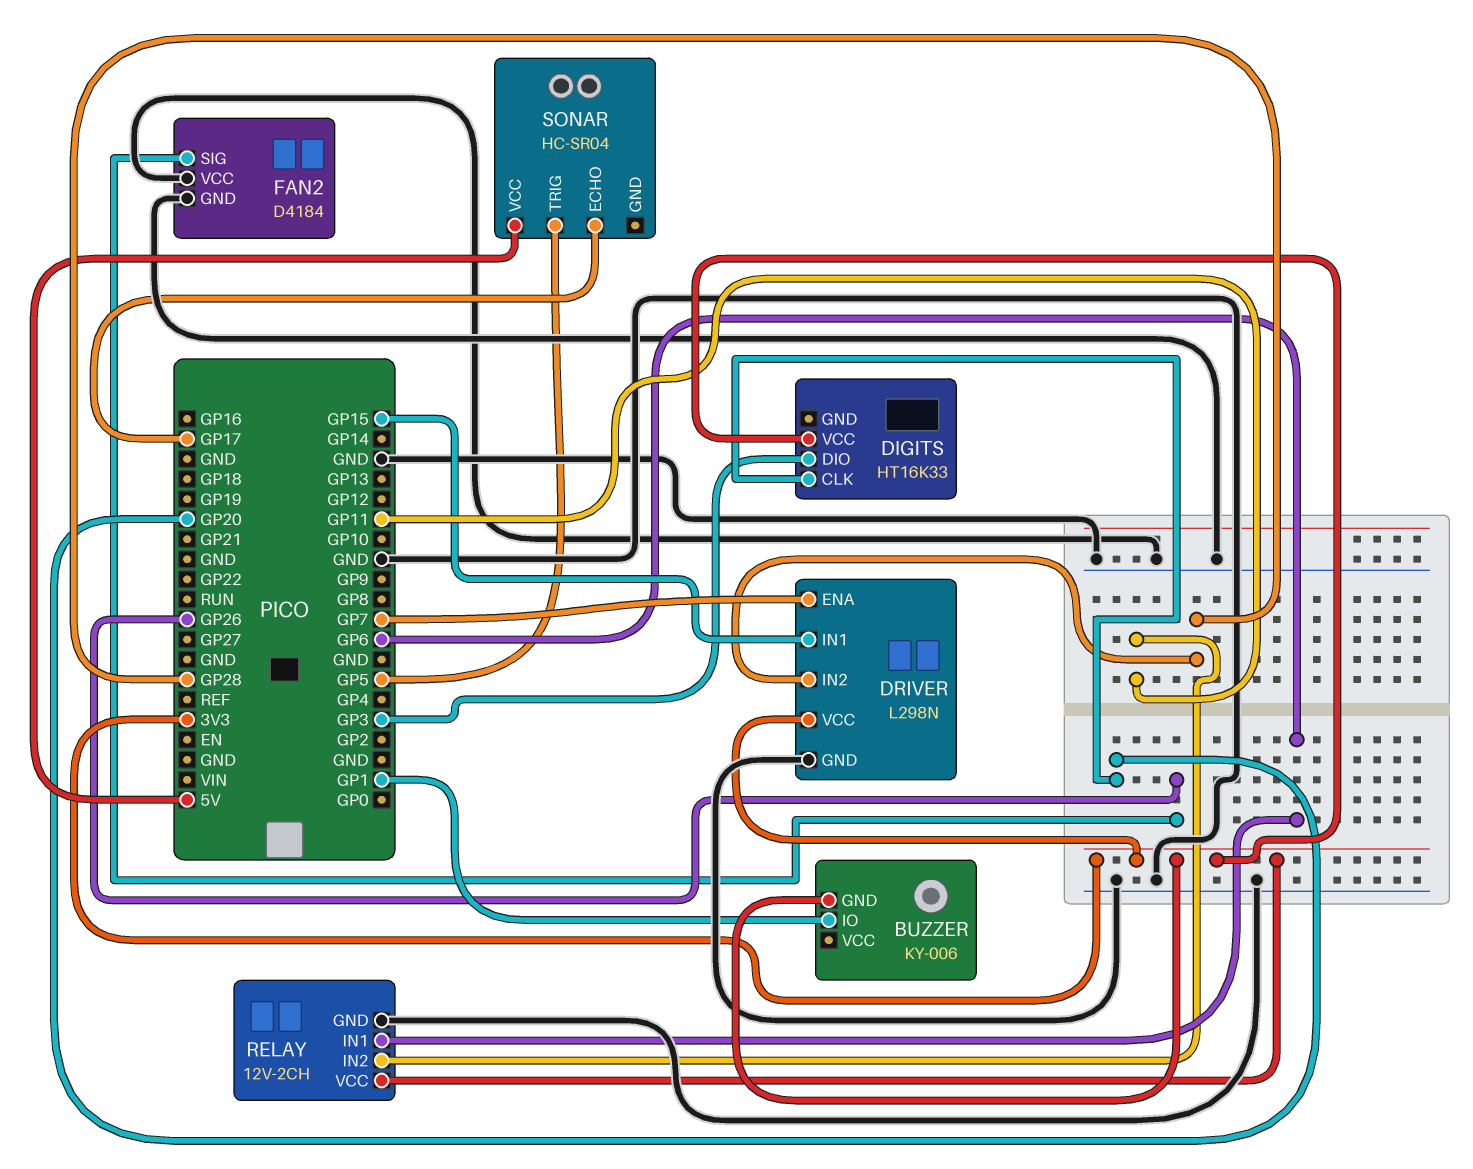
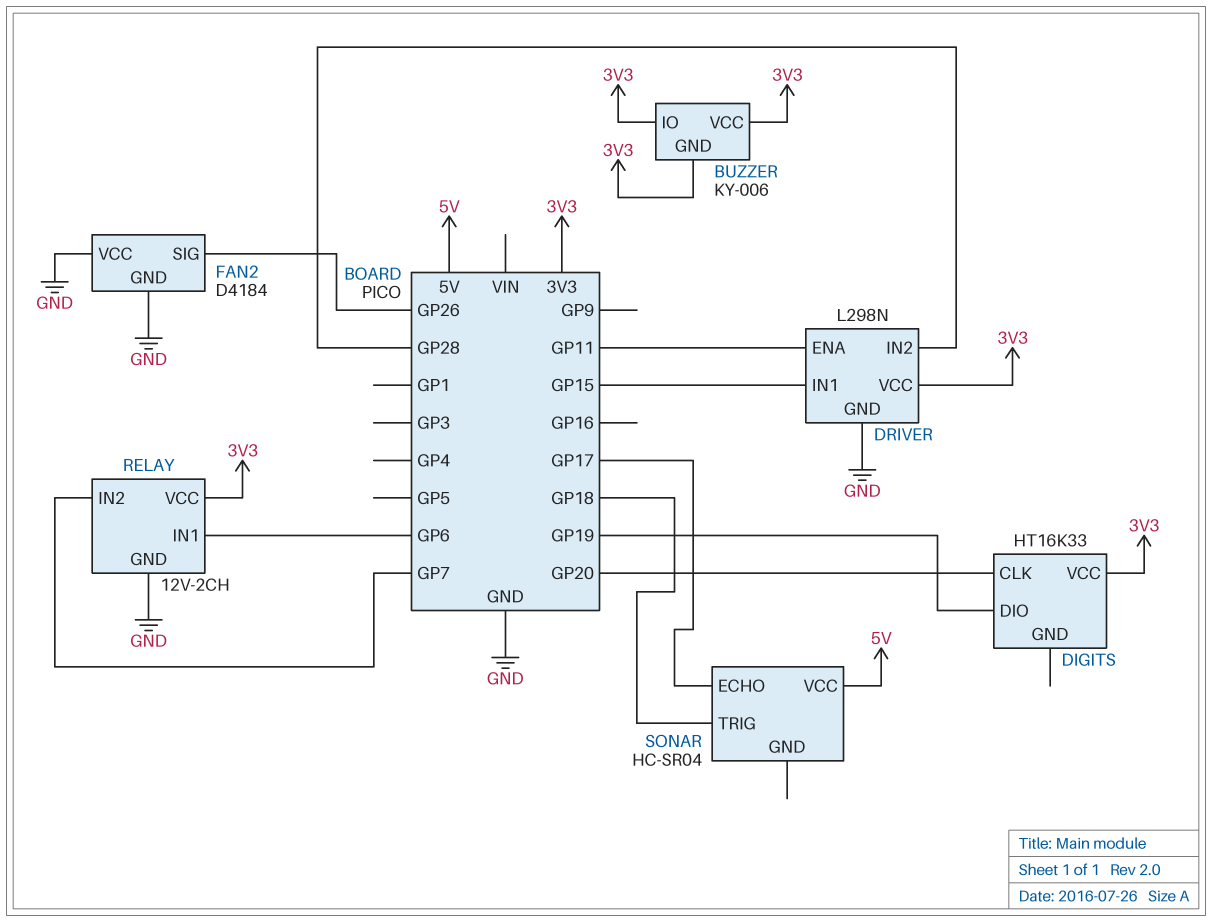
BUZZER pin IO: GP1 -> 3V3
BUZZER pin VCC: none -> 3V3
DIGITS pin DIO: GP3 -> GP19
DRIVER pin ENA: GP7 -> GP11
RELAY pin IN2: GP11 -> GP7
SONAR pin TRIG: GP5 -> GP18

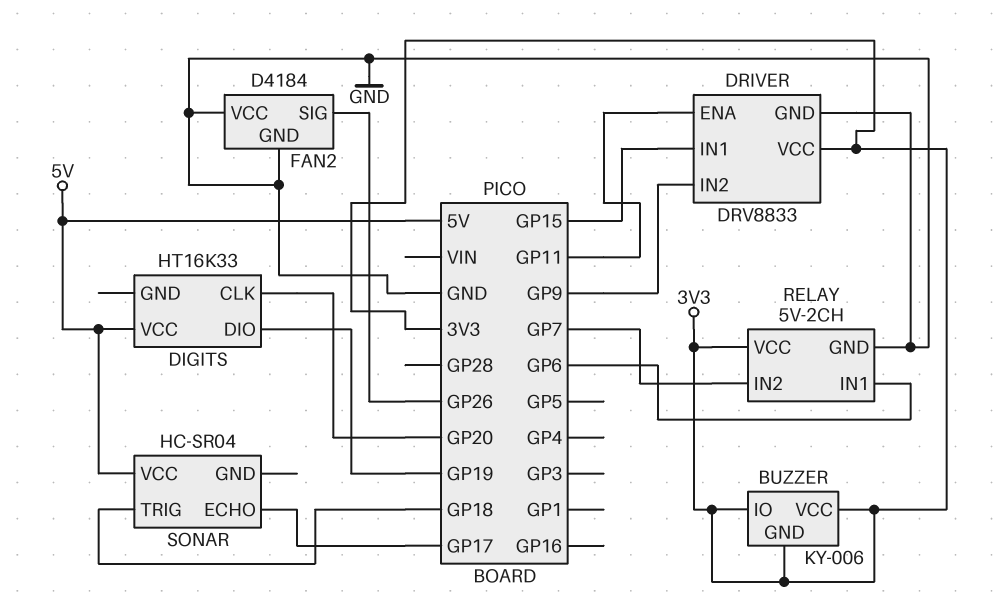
DIGITS pin VCC: 3V3 -> 5V
DRIVER: L298N -> DRV8833
DRIVER pin IN2: GP28 -> GP9
RELAY: 12V-2CH -> 5V-2CH

